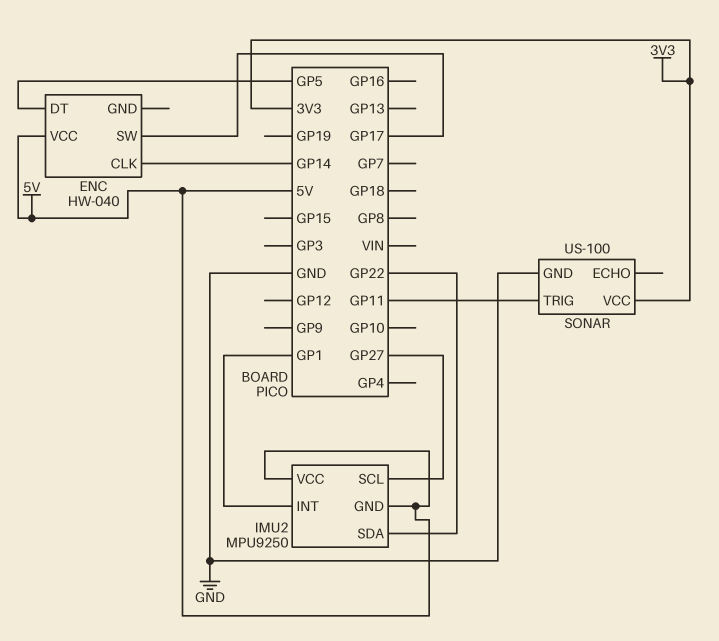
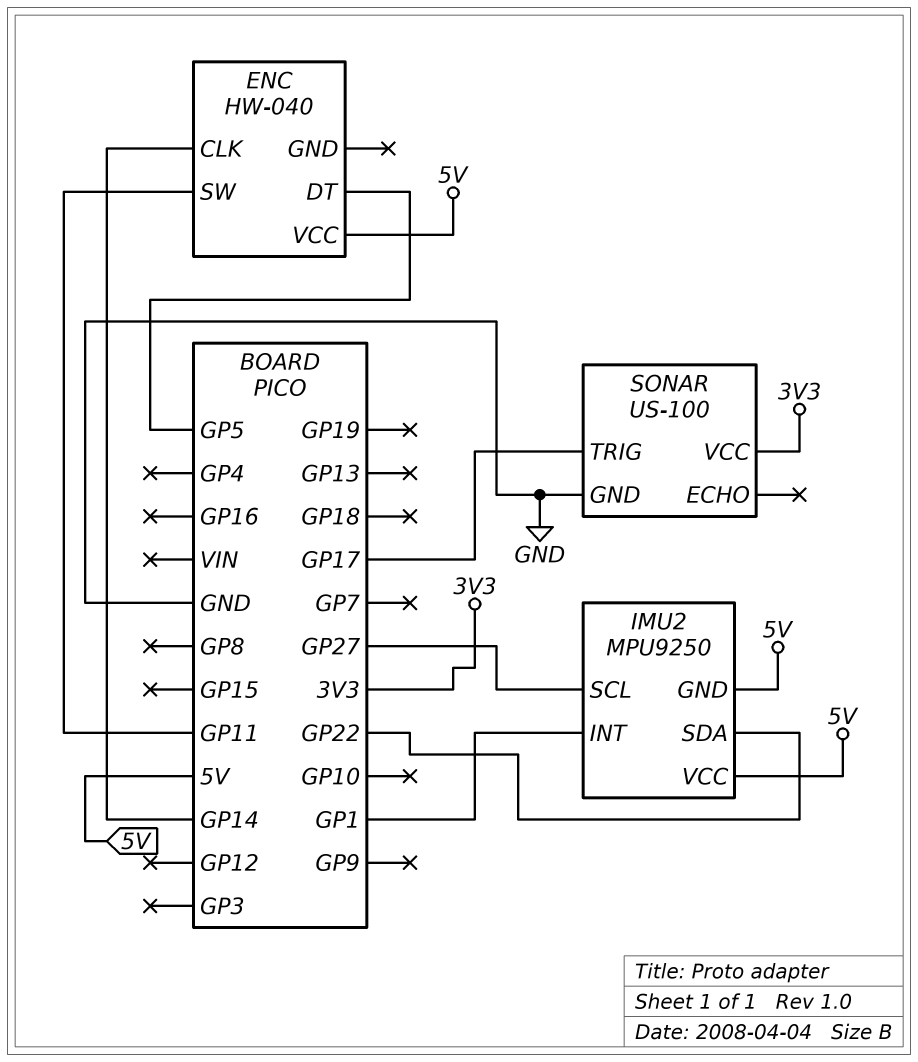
ENC pin SW: GP17 -> GP11
SONAR pin TRIG: GP11 -> GP17

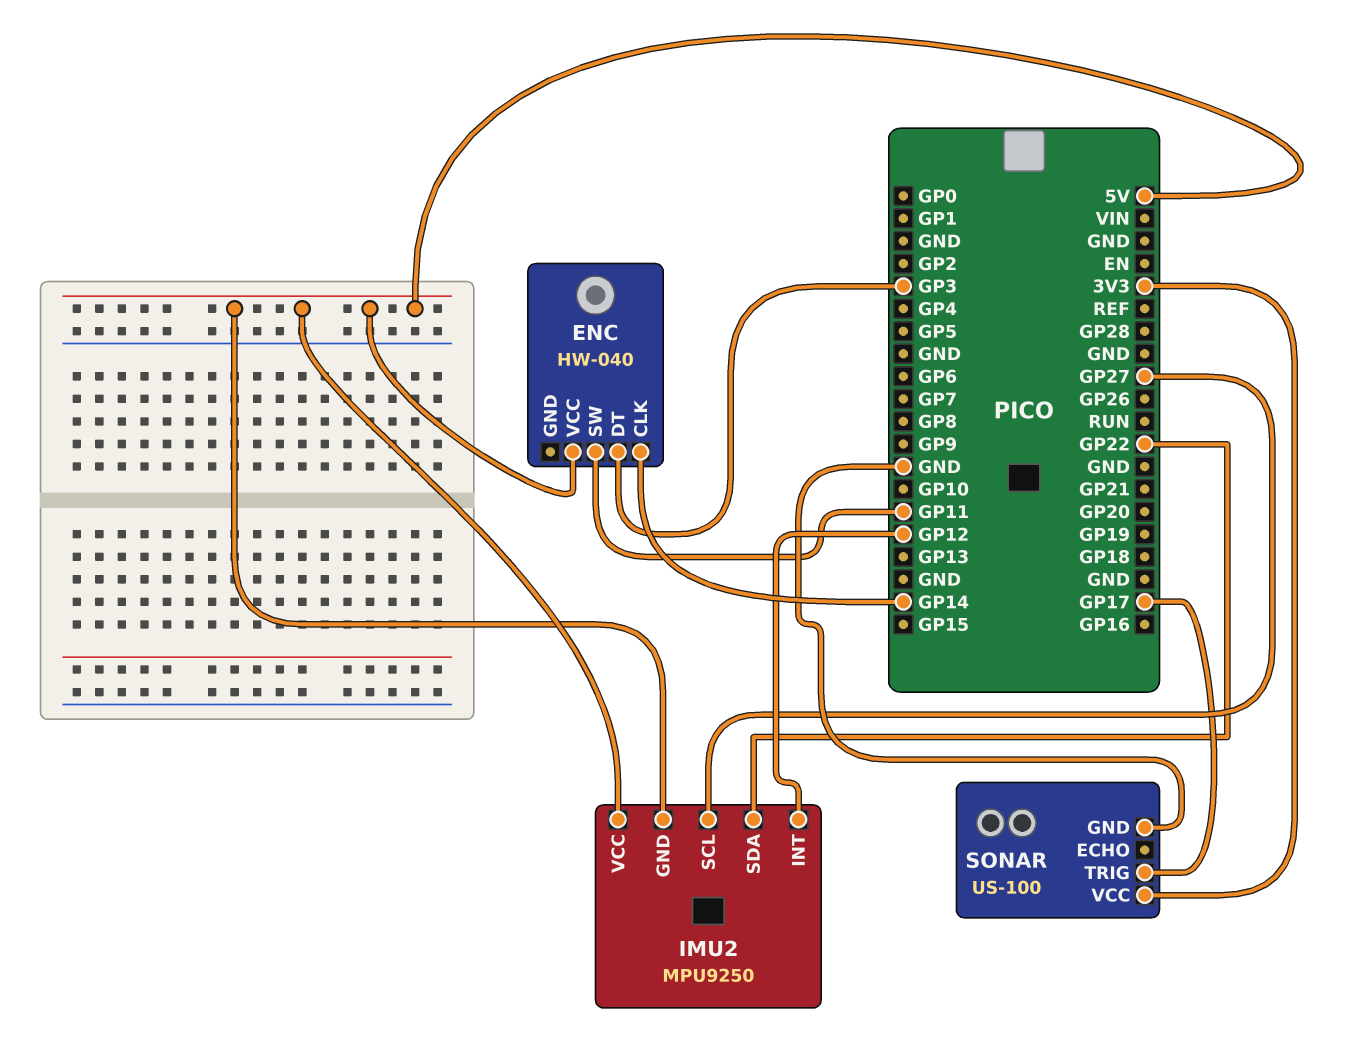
ENC pin DT: GP5 -> GP3
IMU2 pin INT: GP1 -> GP12

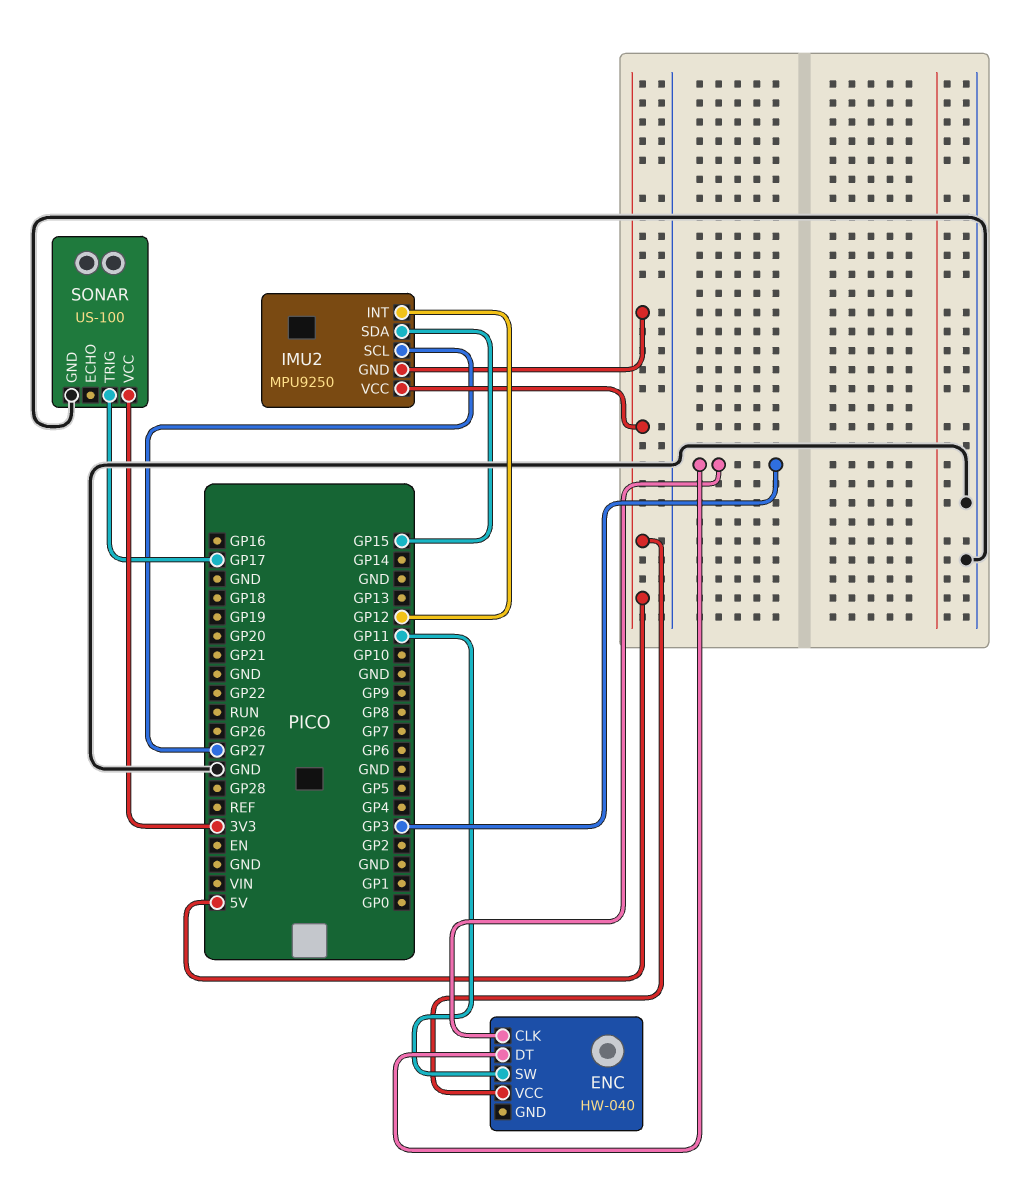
ENC pin CLK: GP14 -> GP3
IMU2 pin SDA: GP22 -> GP15

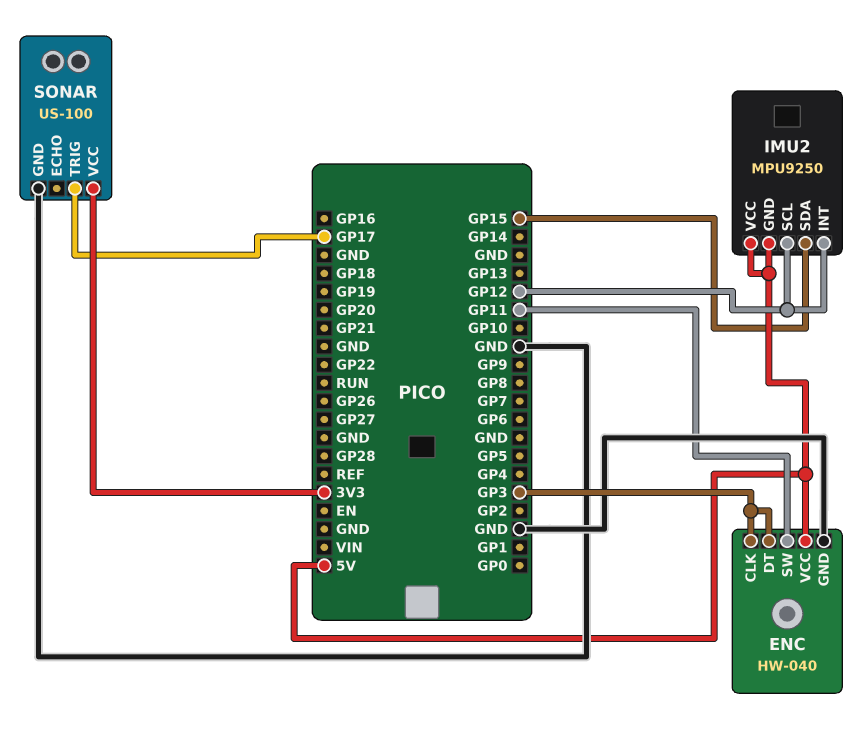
ENC pin GND: none -> GND
IMU2 pin SCL: GP27 -> GP12

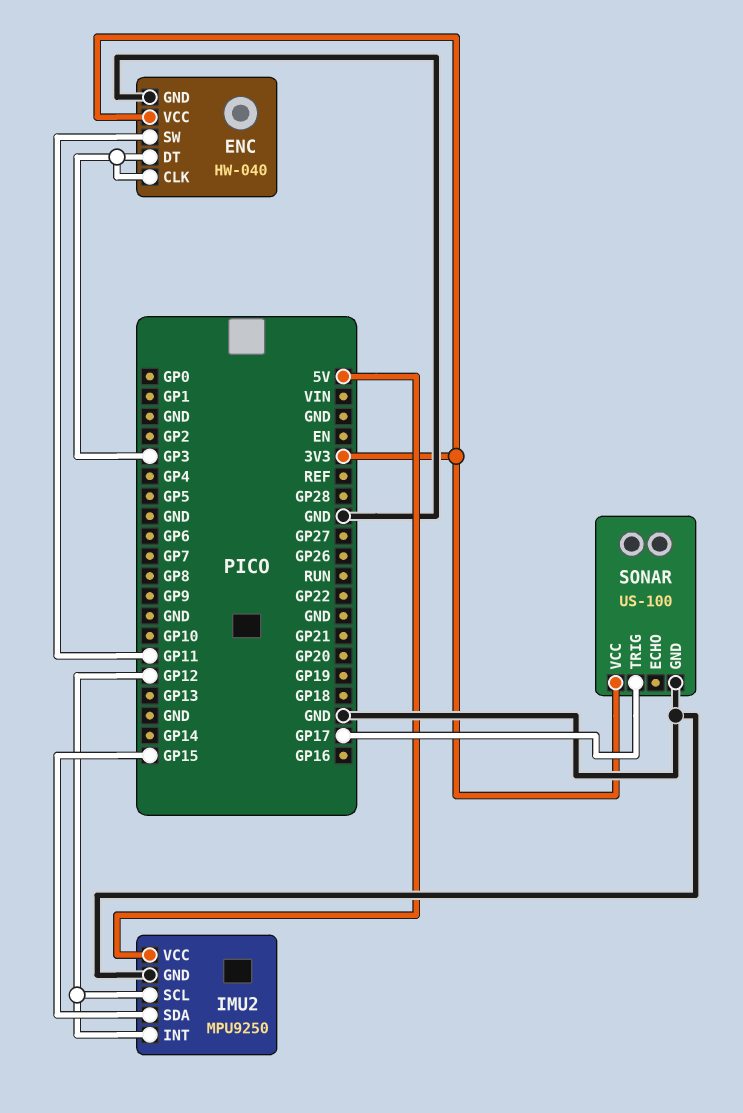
ENC pin VCC: 5V -> 3V3
IMU2 pin GND: 5V -> GND

